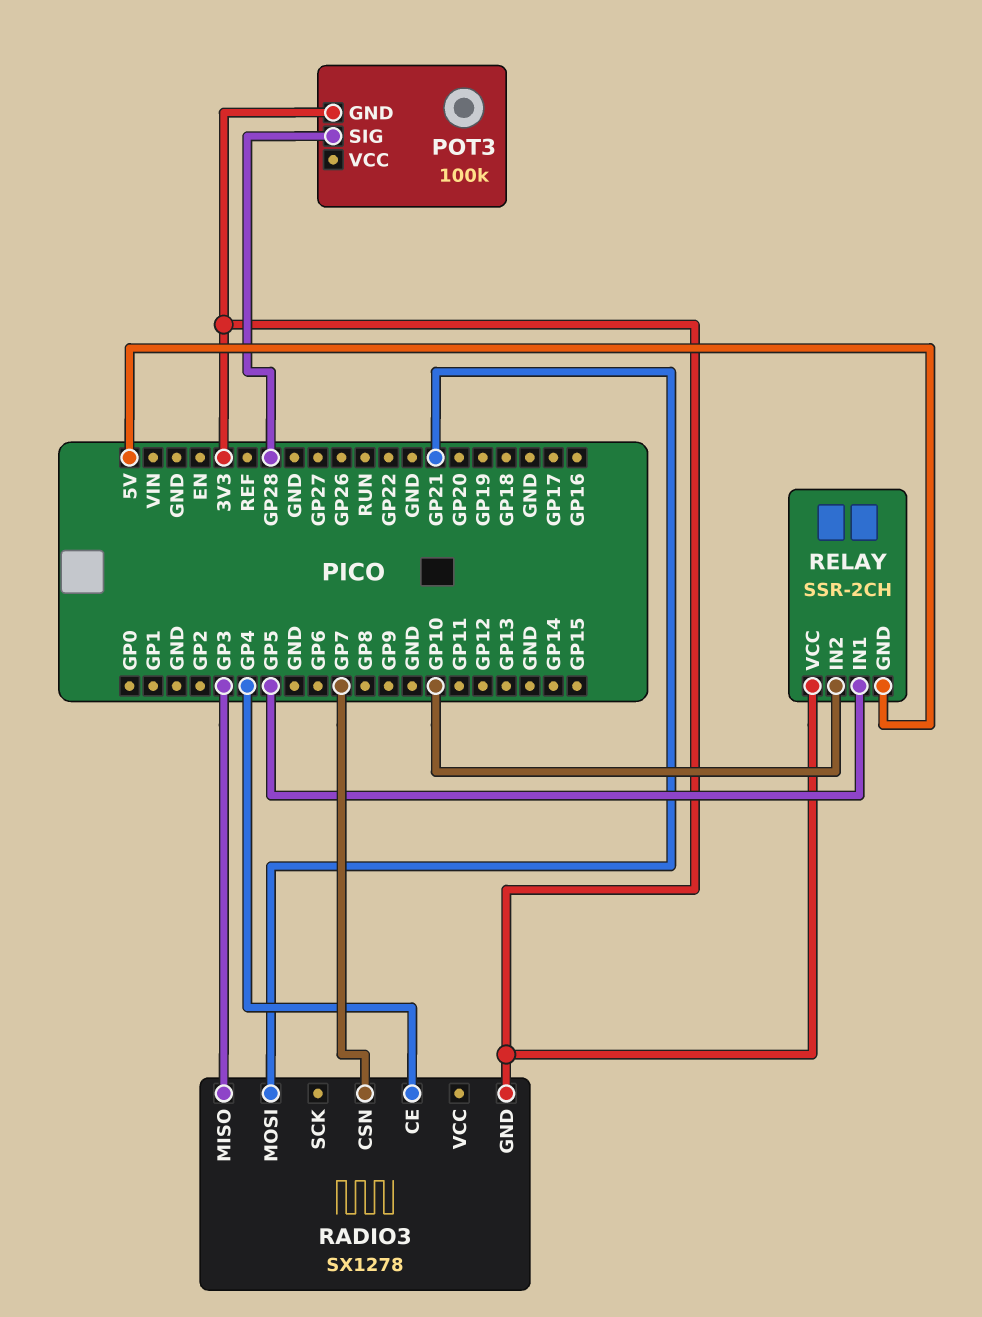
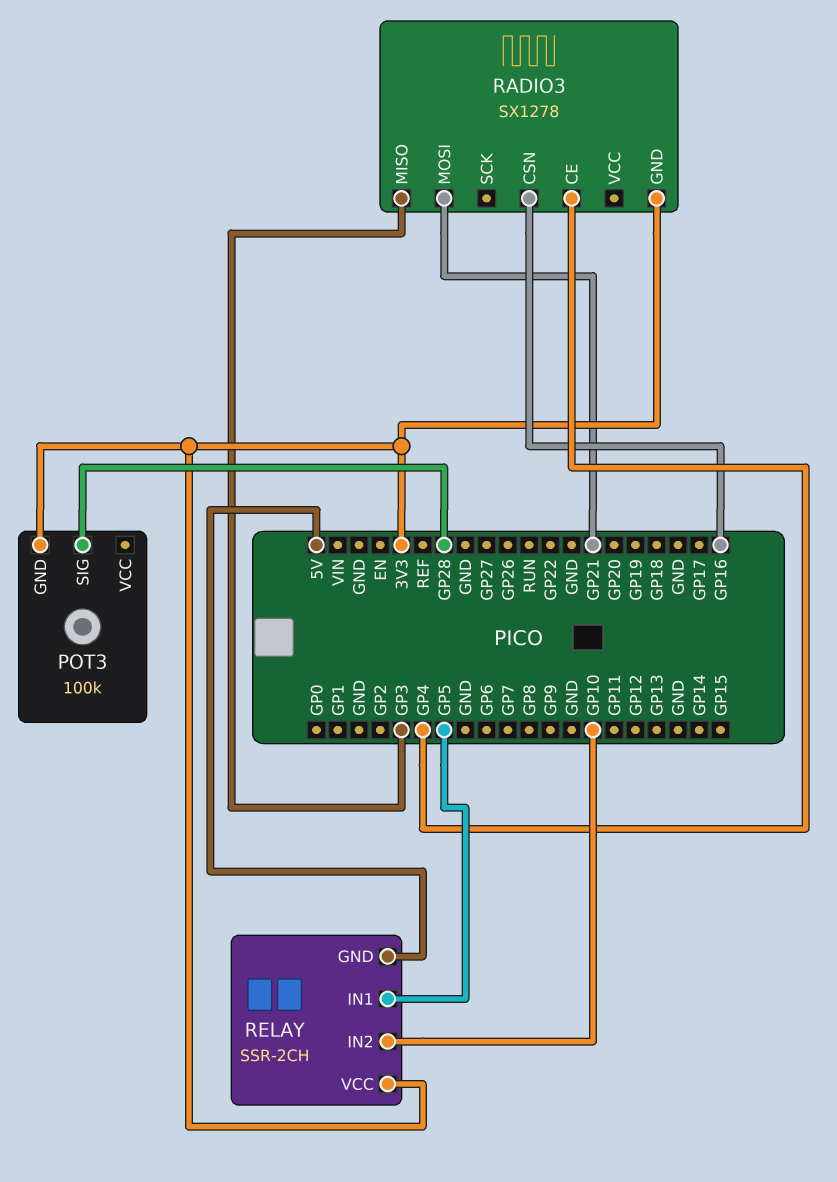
RADIO3 pin CSN: GP7 -> GP16

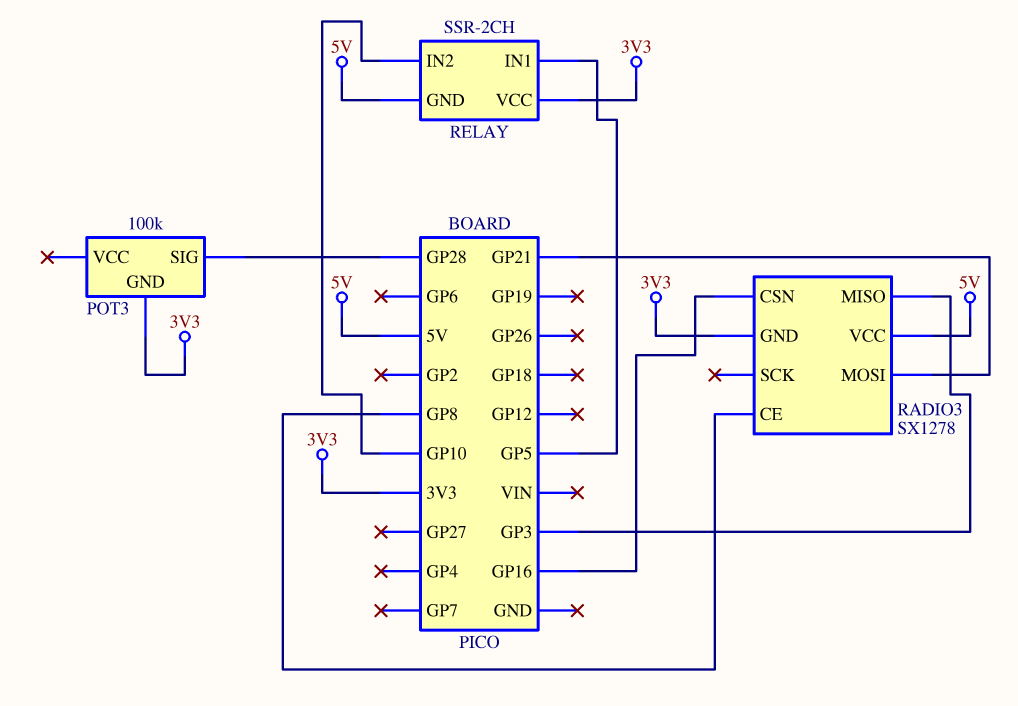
RADIO3 pin CE: GP4 -> GP8
RADIO3 pin VCC: none -> 5V

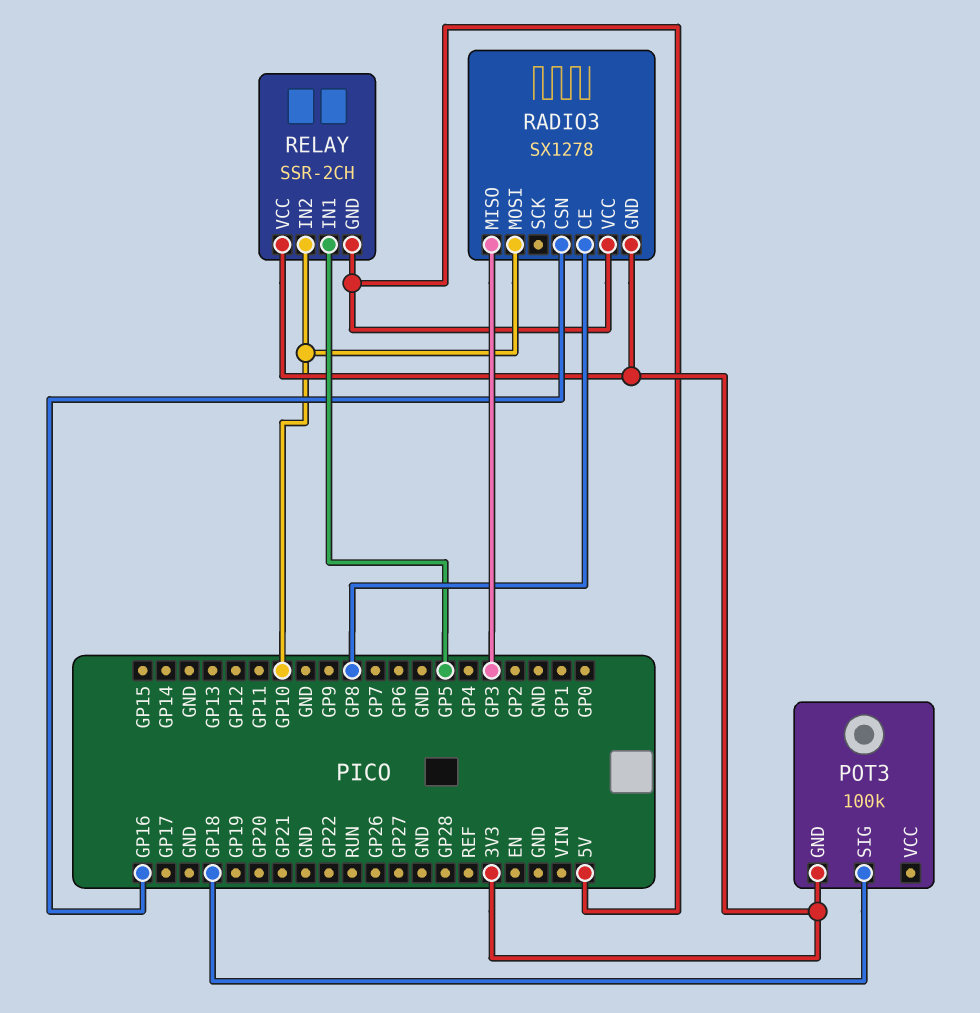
POT3 pin SIG: GP28 -> GP18
RADIO3 pin MOSI: GP21 -> GP10

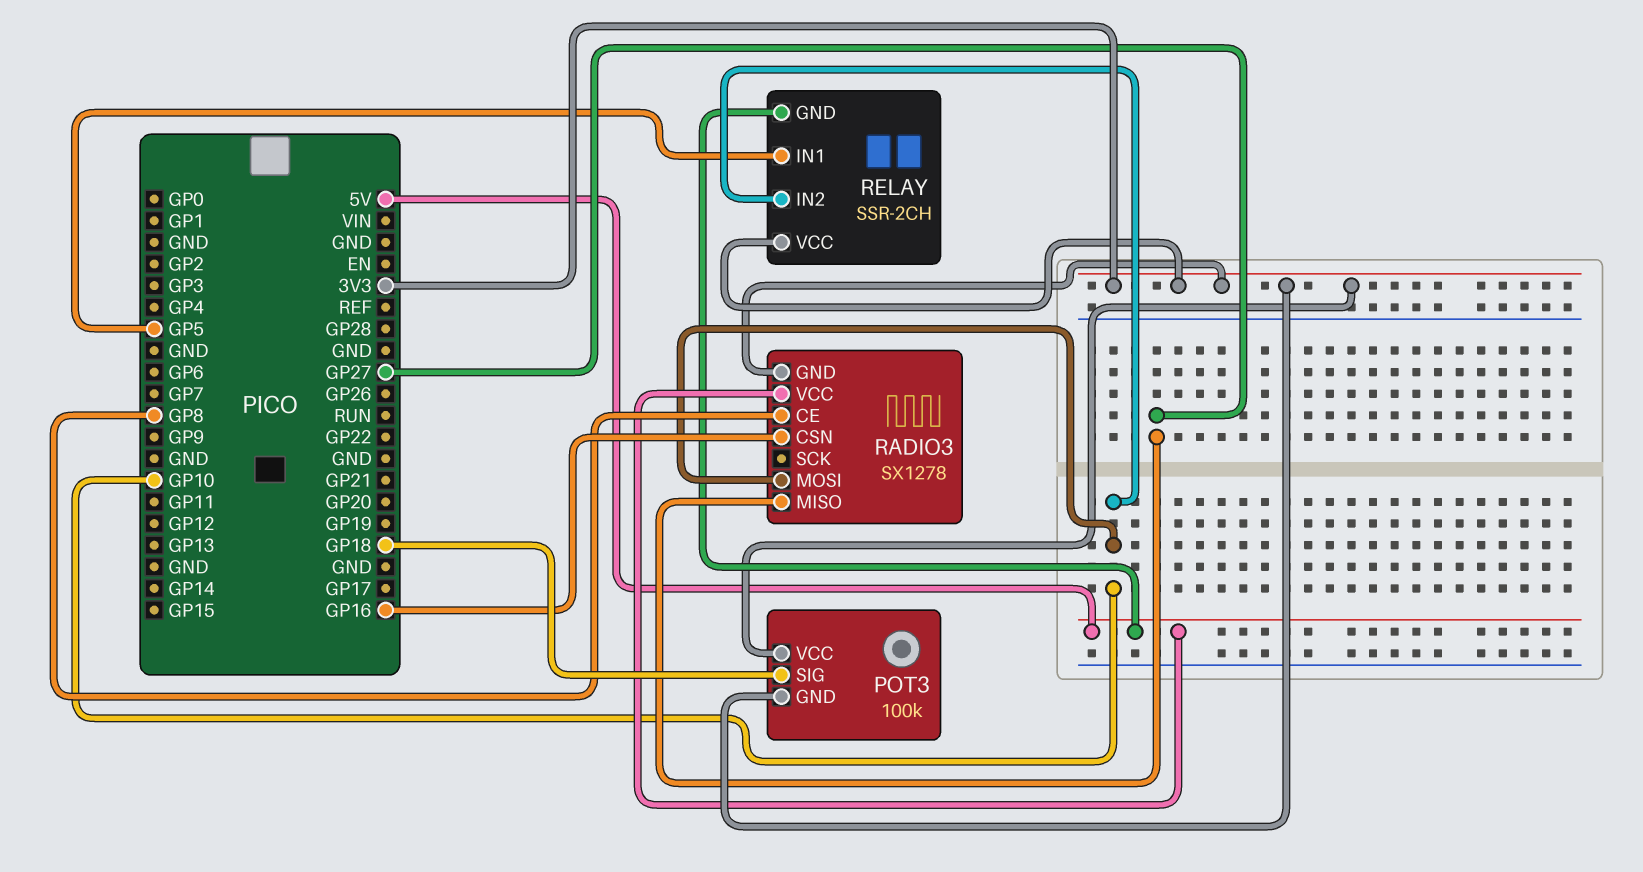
POT3 pin VCC: none -> 3V3
RADIO3 pin MISO: GP3 -> GP27

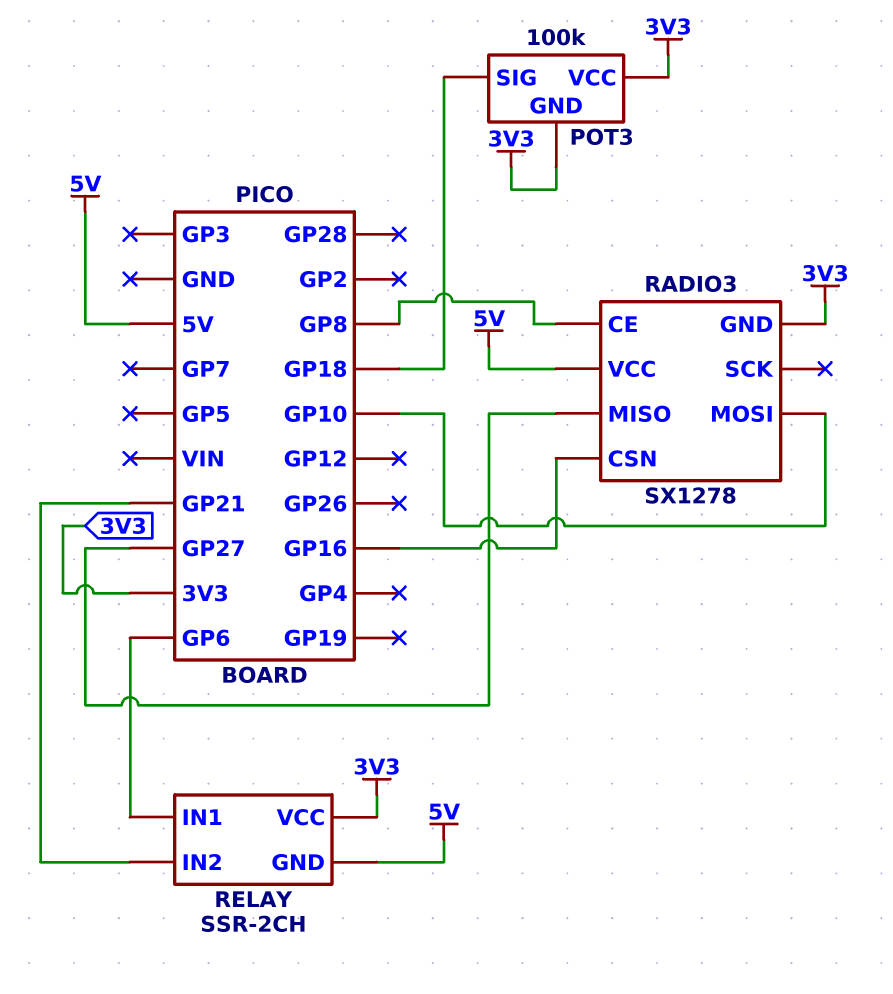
RELAY pin IN1: GP5 -> GP6
RELAY pin IN2: GP10 -> GP21

